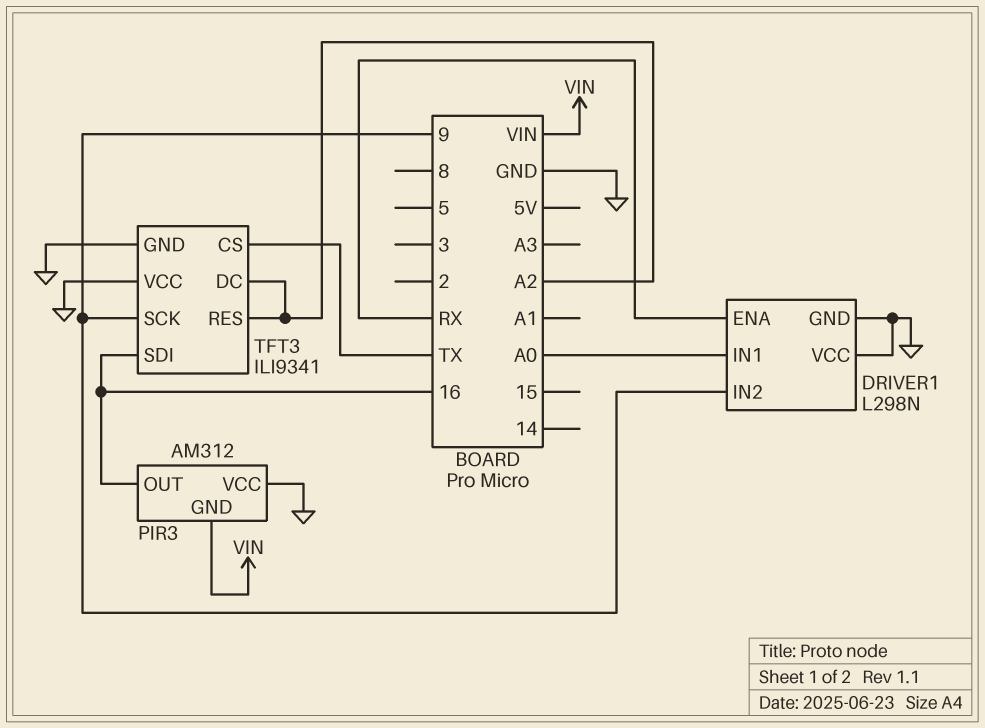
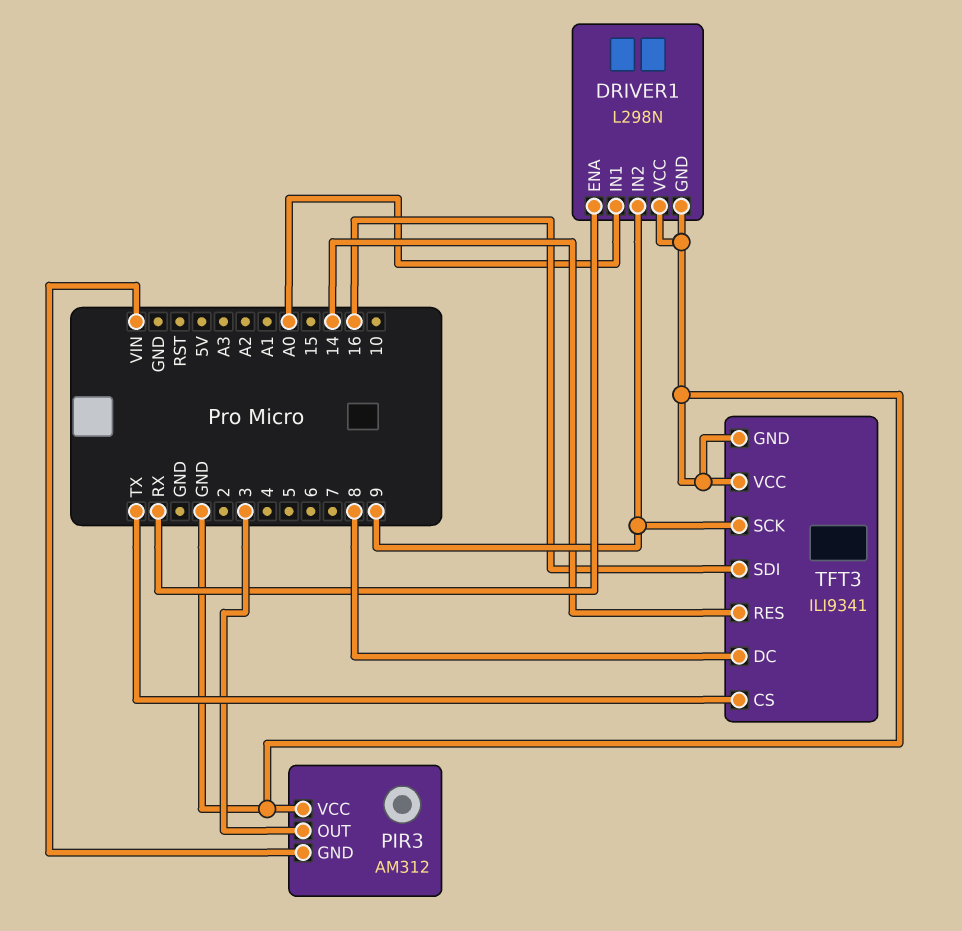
PIR3 pin OUT: 16 -> 3
TFT3 pin DC: A2 -> 8
TFT3 pin RES: A2 -> 14

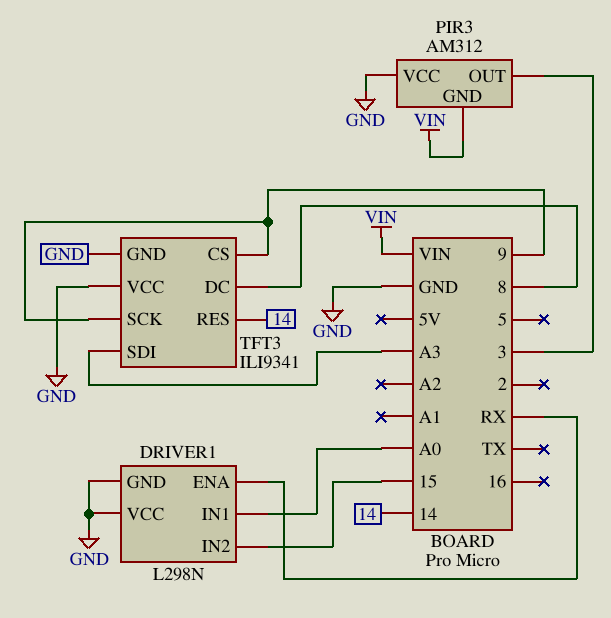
DRIVER1 pin IN2: 9 -> 15
TFT3 pin CS: TX -> 9
TFT3 pin SDI: 16 -> A3

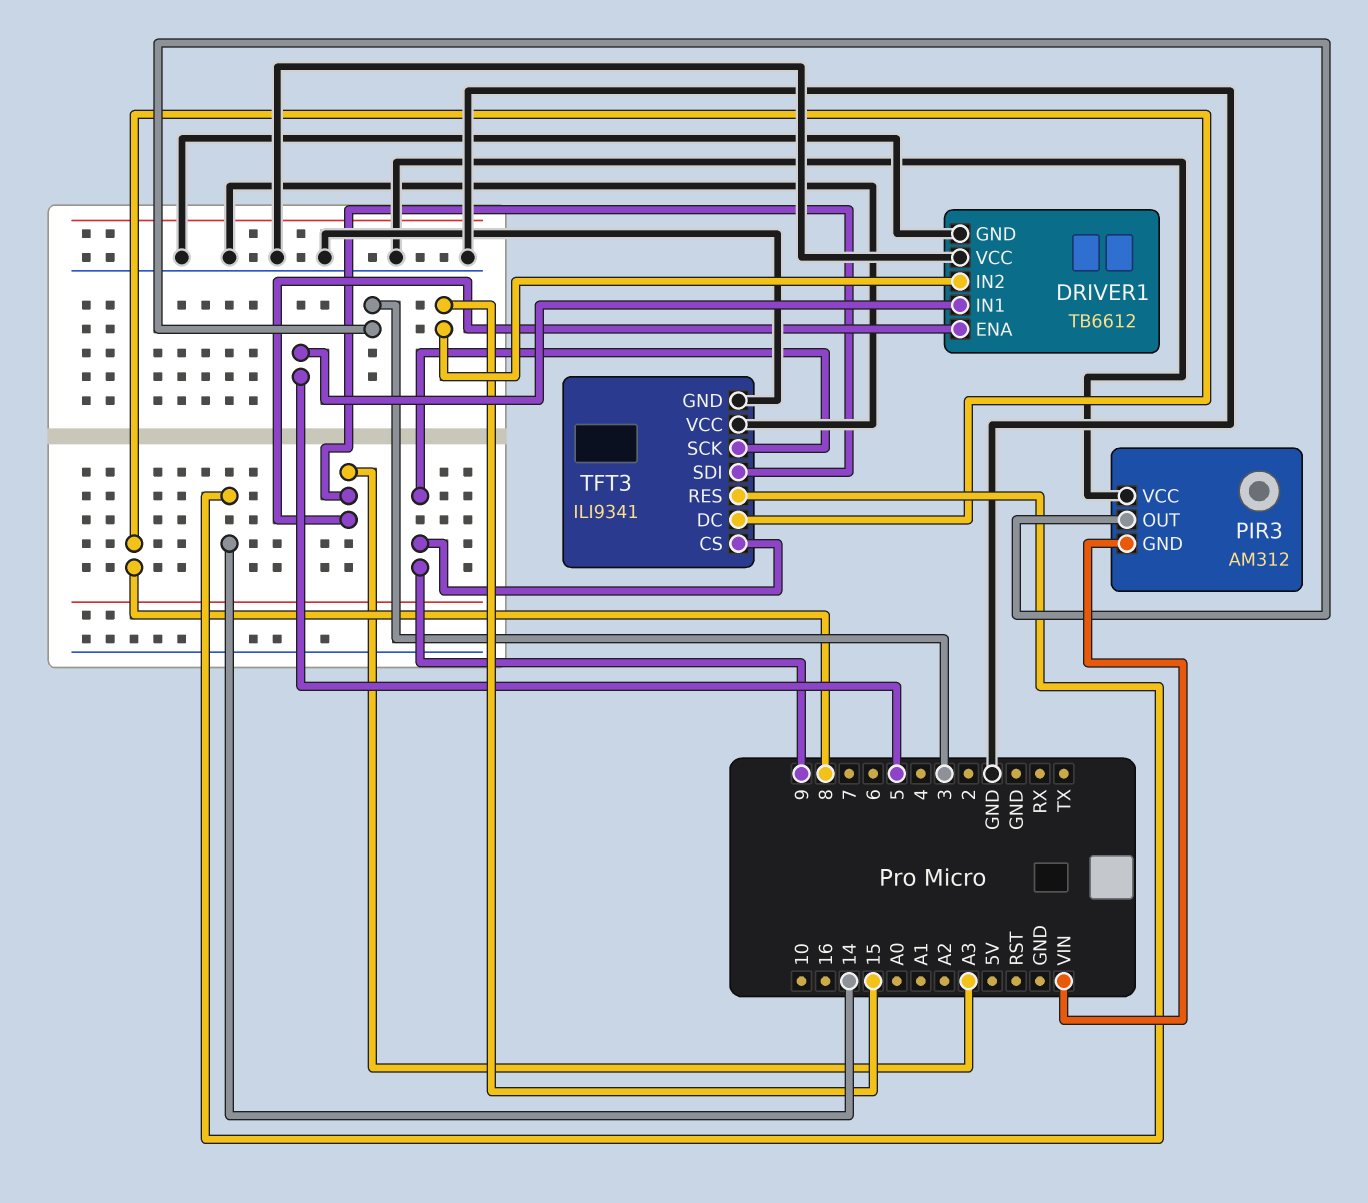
DRIVER1: L298N -> TB6612
DRIVER1 pin ENA: RX -> A3
DRIVER1 pin IN1: A0 -> 5

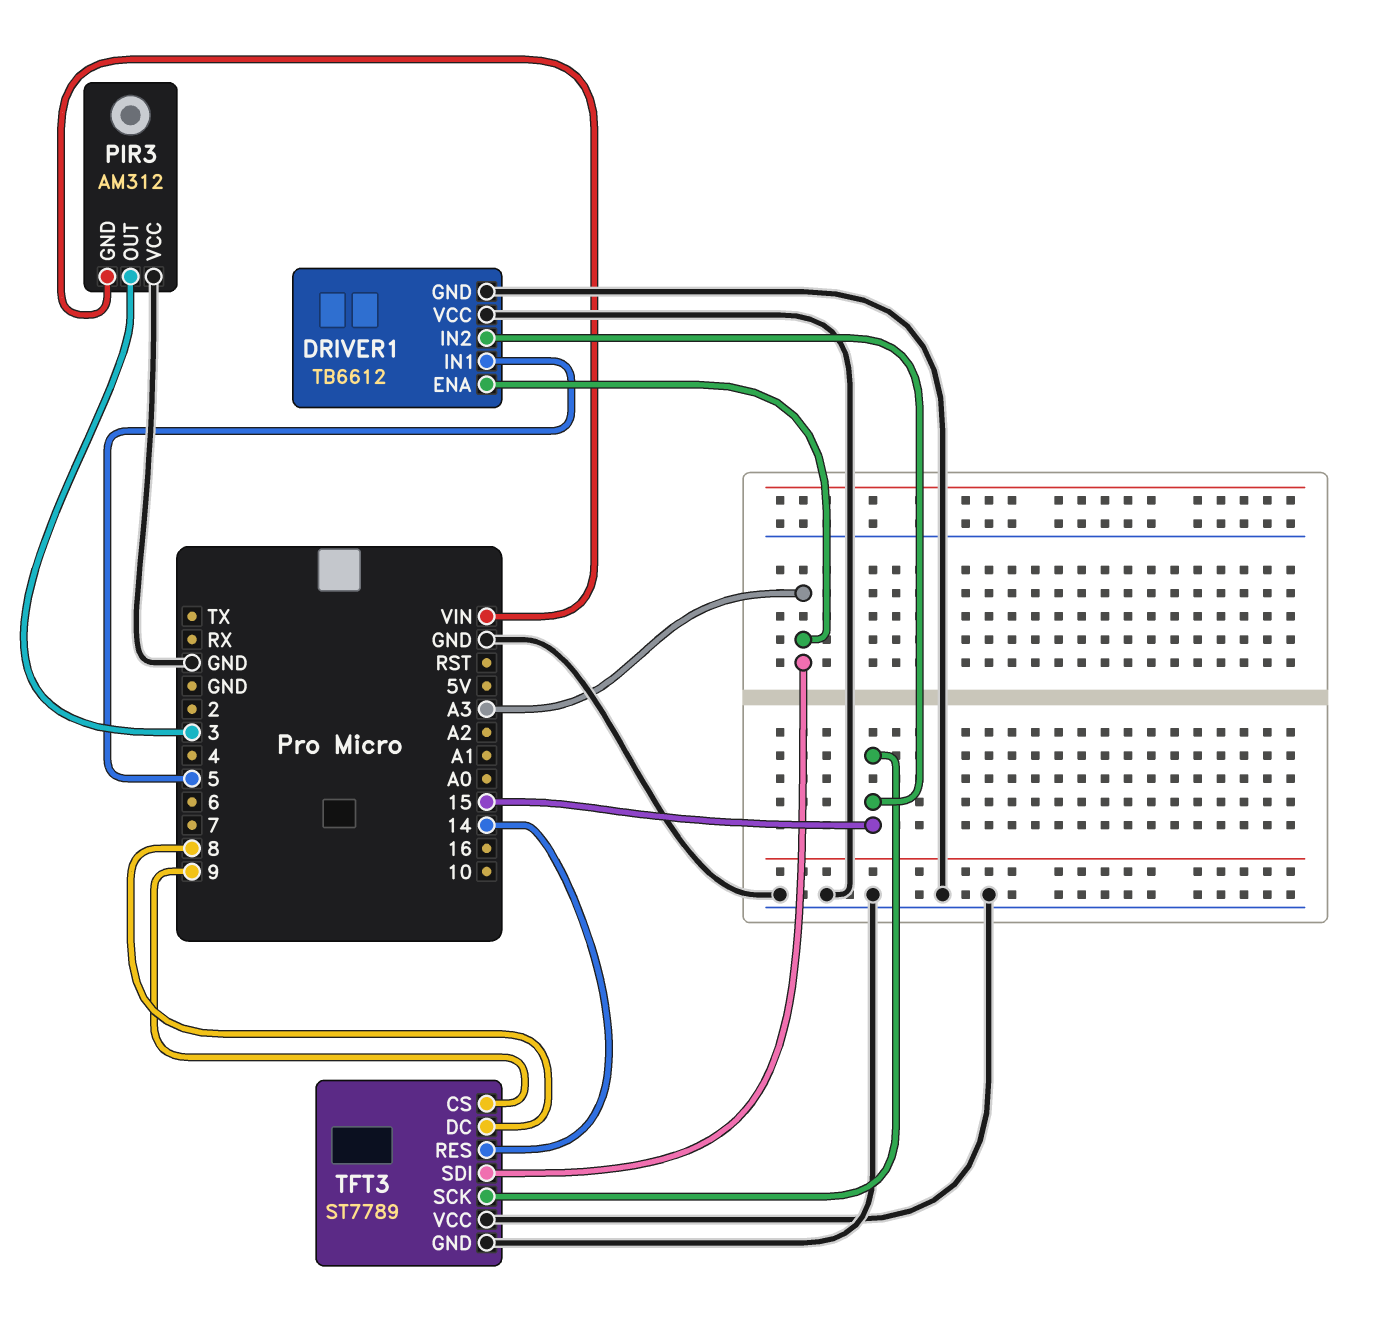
TFT3: ILI9341 -> ST7789
TFT3 pin SCK: 9 -> 15

